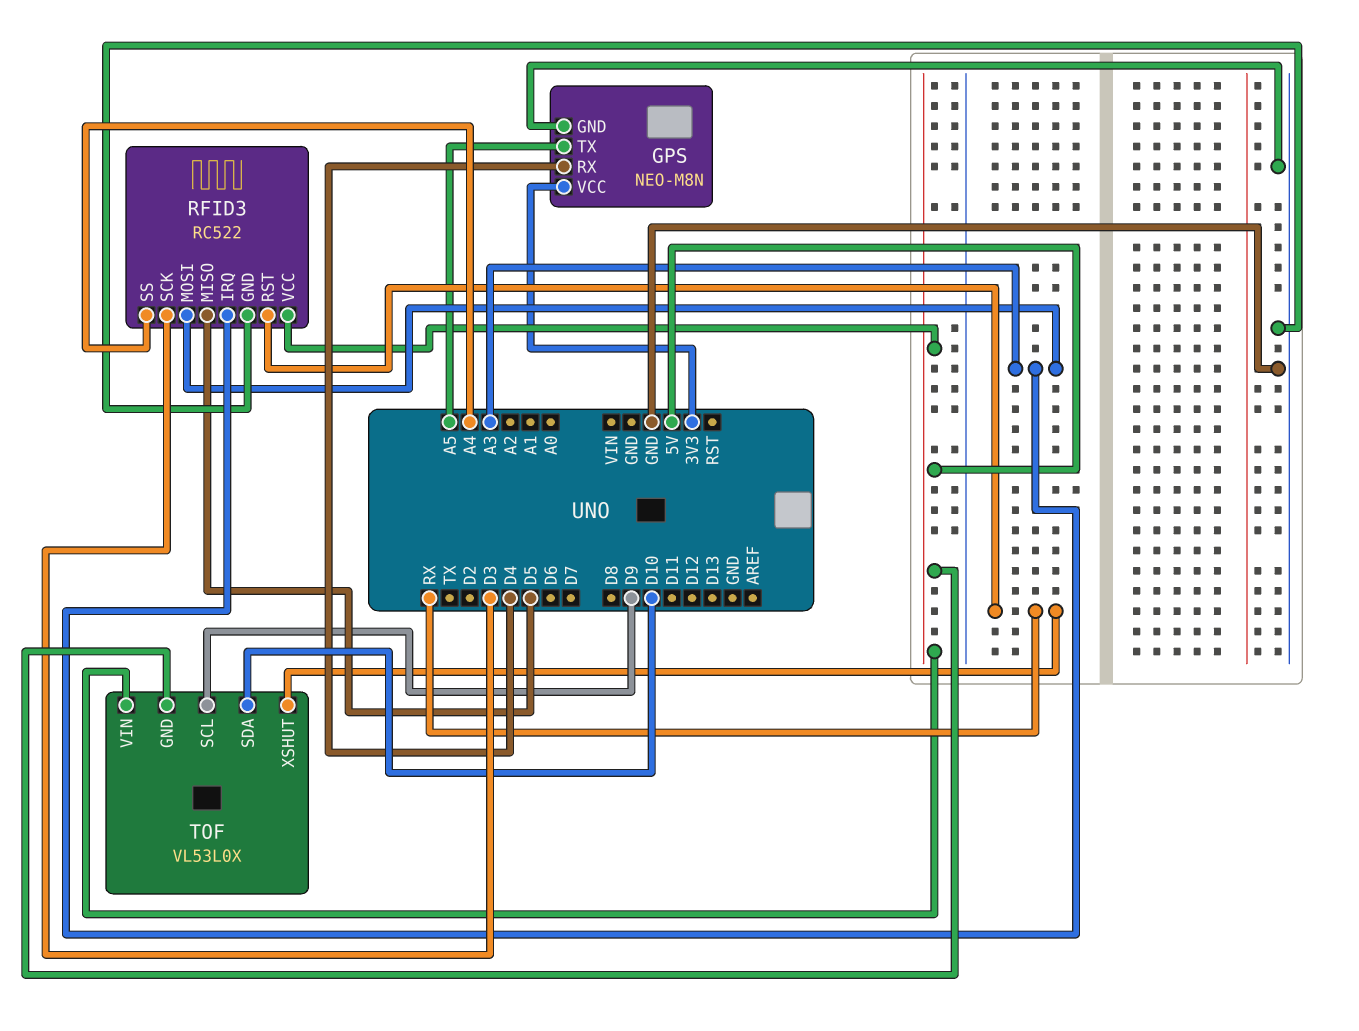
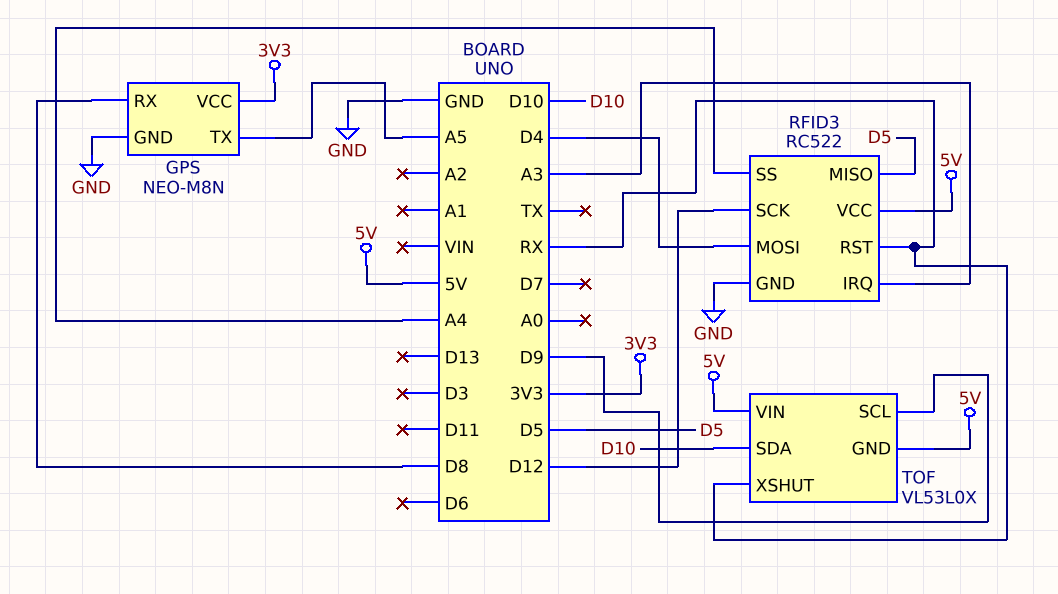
GPS pin RX: D4 -> D8
RFID3 pin MOSI: A3 -> D4
RFID3 pin SCK: D3 -> D12

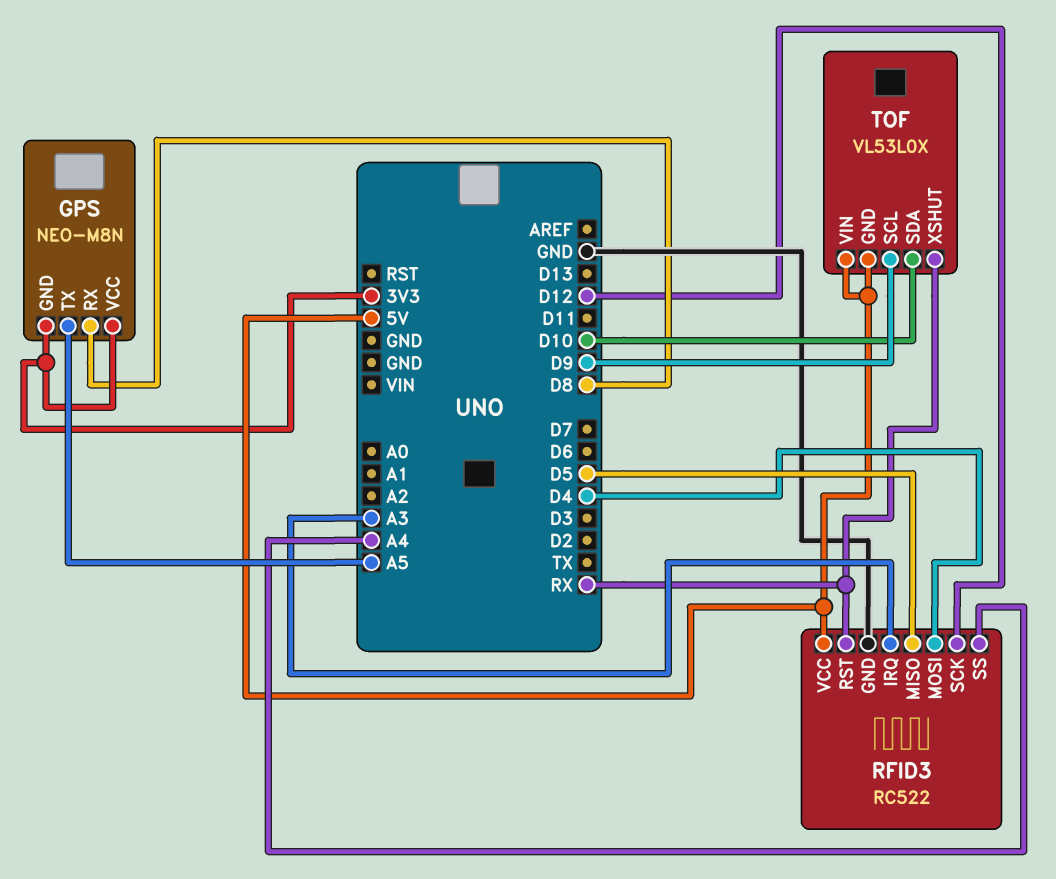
GPS pin GND: GND -> 3V3

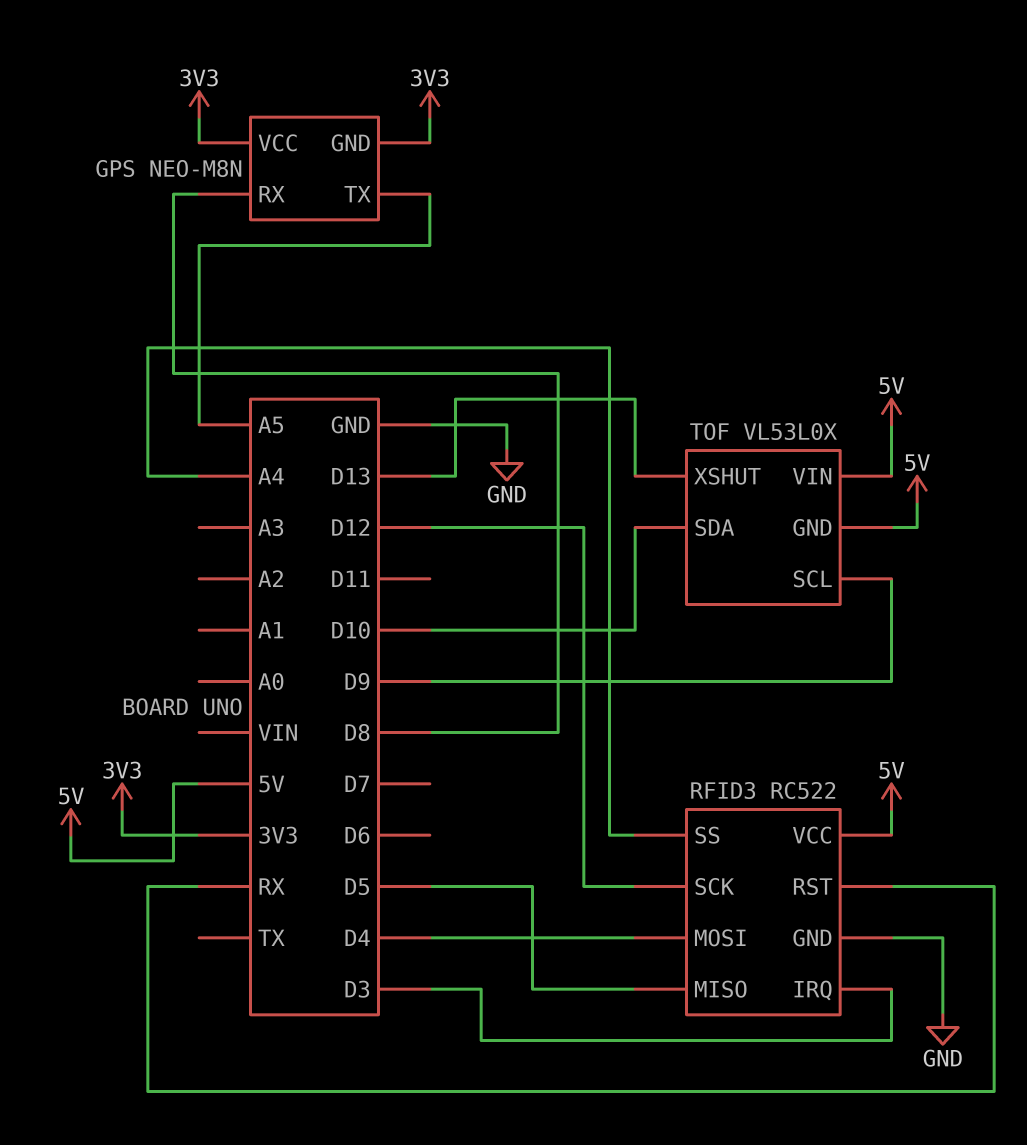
RFID3 pin IRQ: A3 -> D3
TOF pin XSHUT: RX -> D13

